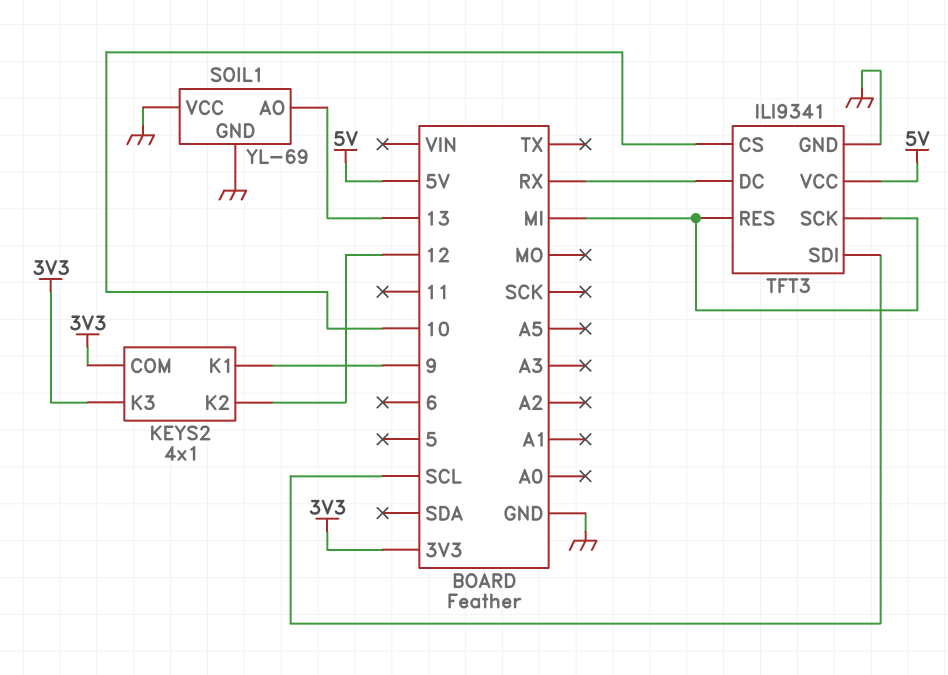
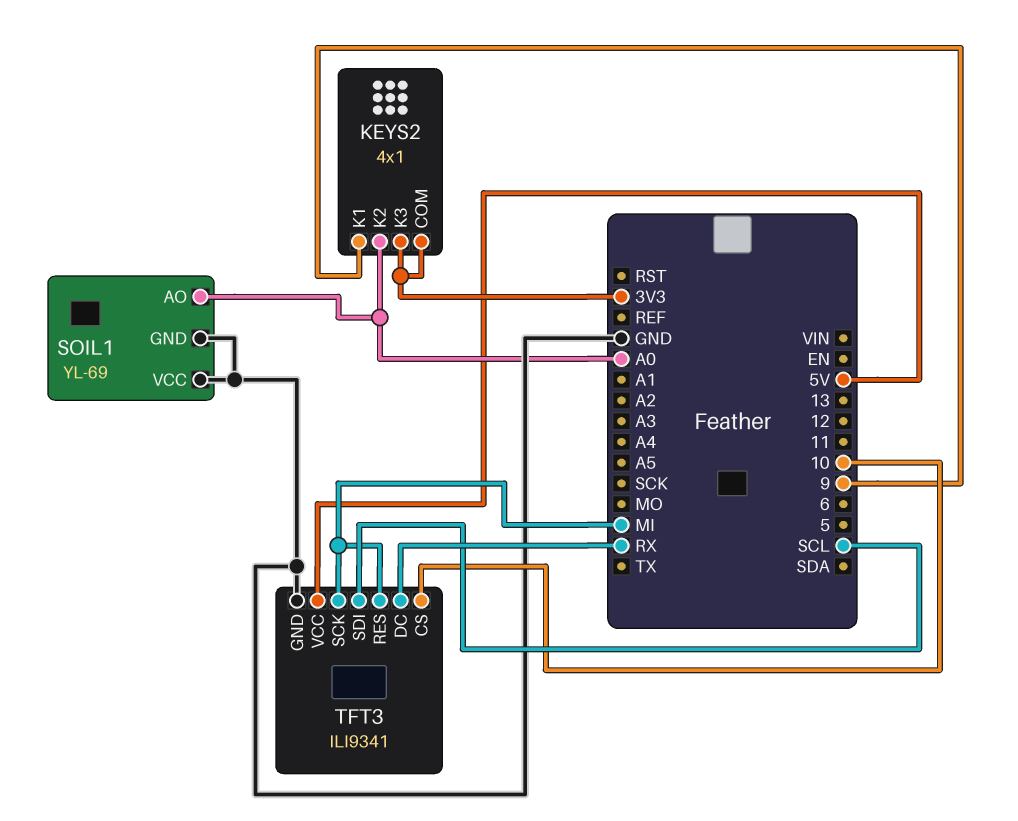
KEYS2 pin K2: 12 -> A0
SOIL1 pin AO: 13 -> A0

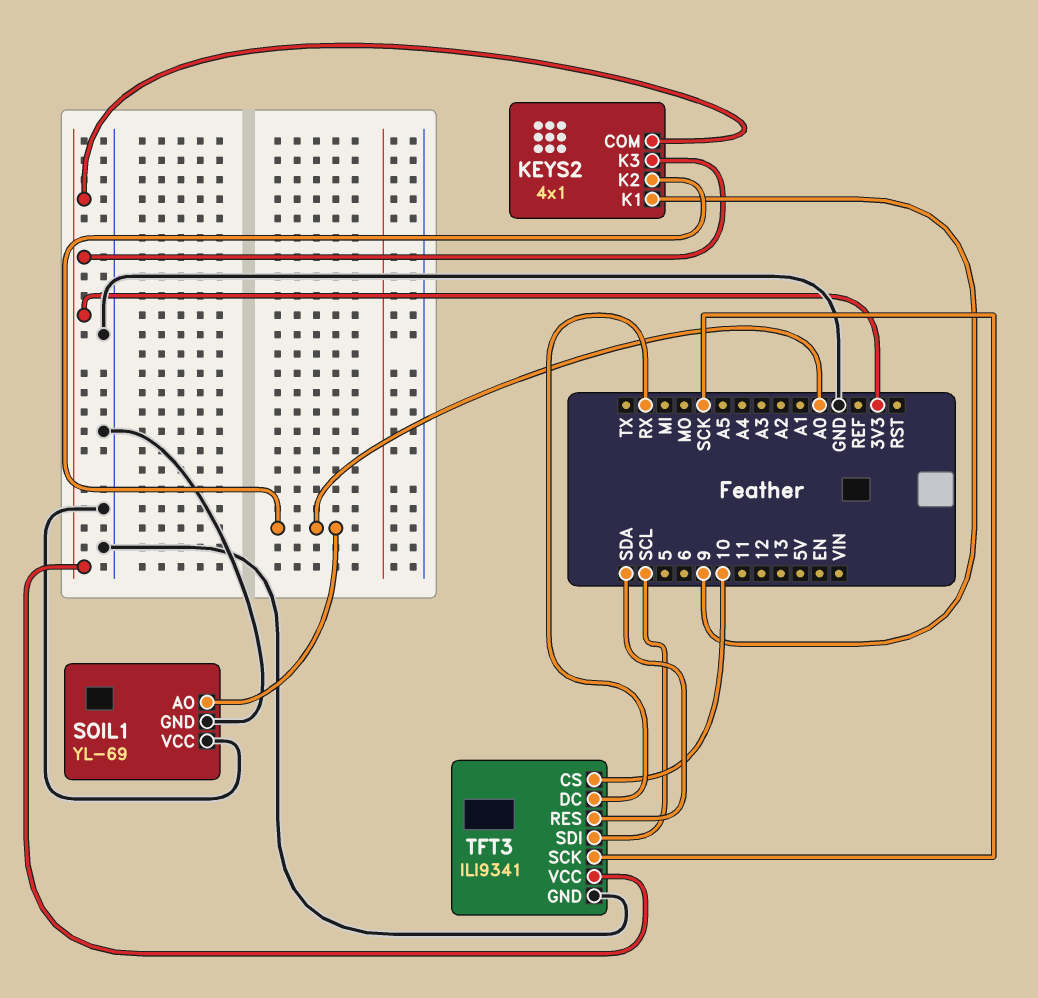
TFT3 pin RES: MI -> SDA
TFT3 pin SCK: MI -> SCK
TFT3 pin VCC: 5V -> 3V3

